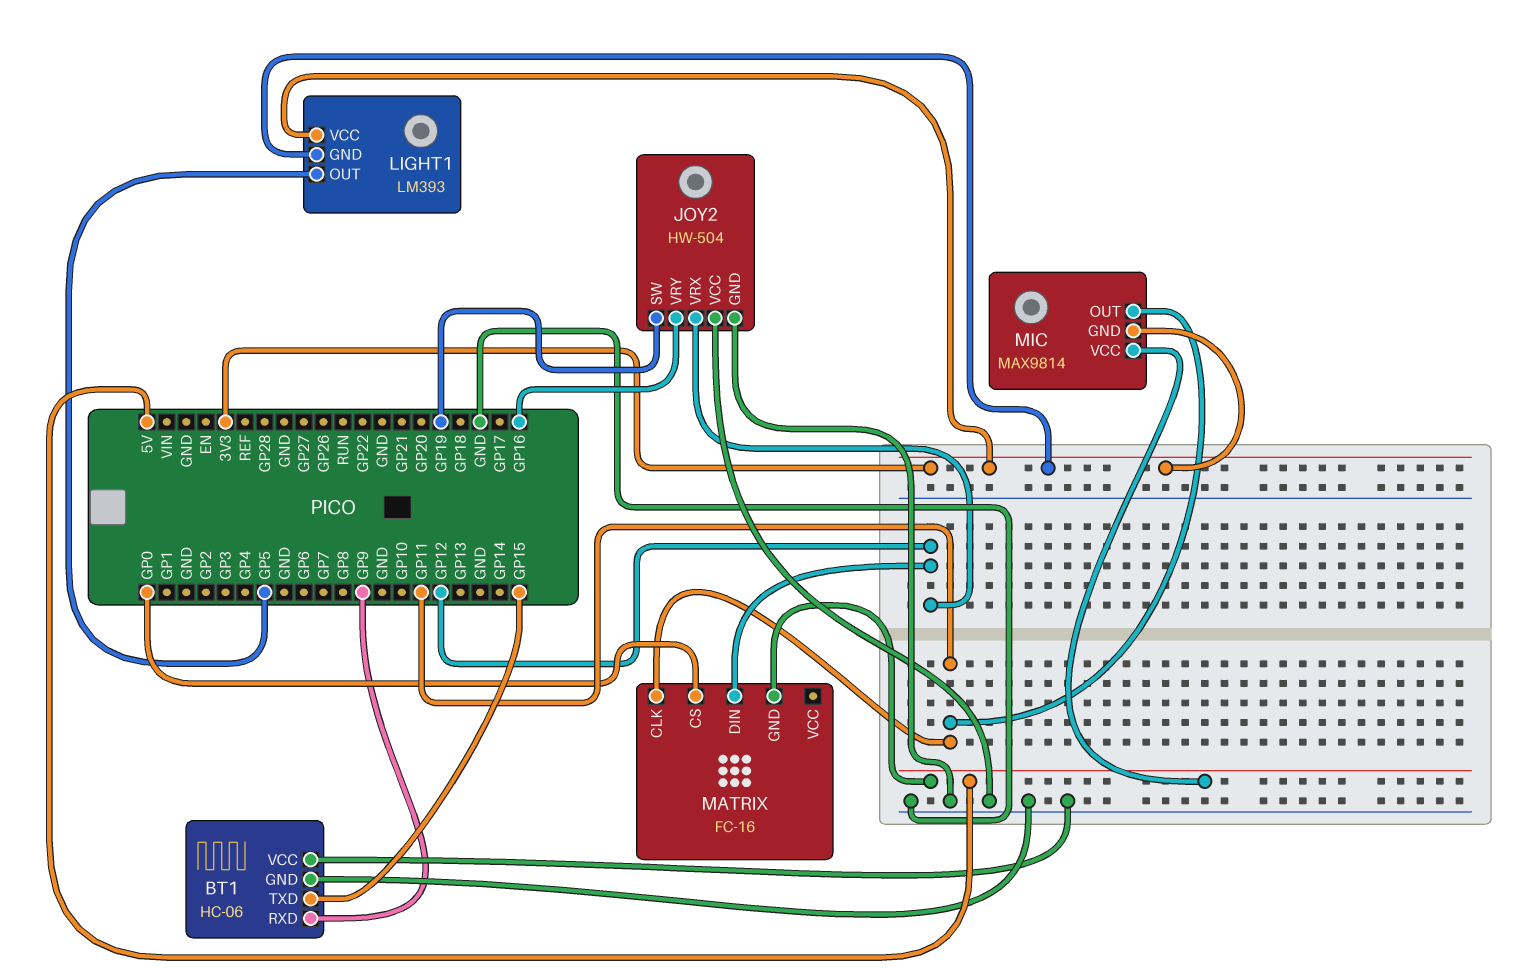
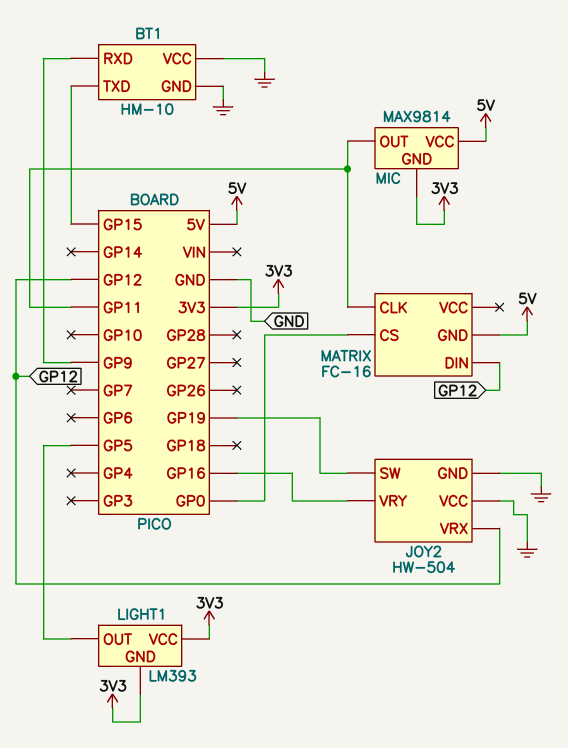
BT1: HC-06 -> HM-10

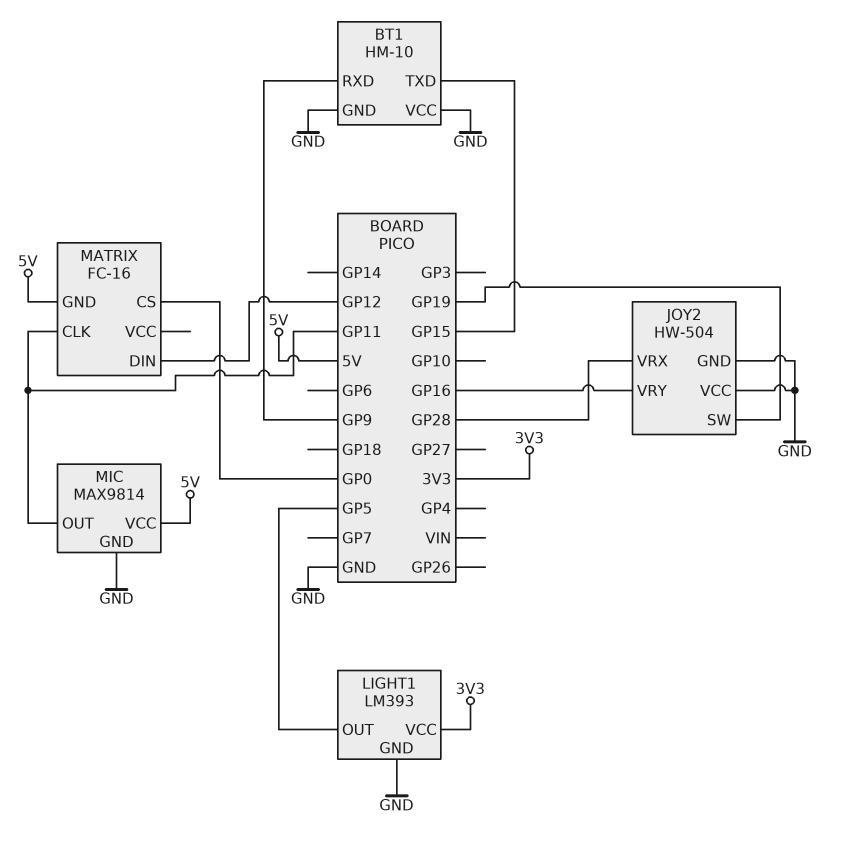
JOY2 pin VRX: GP12 -> GP28
LIGHT1 pin GND: 3V3 -> GND
MIC pin GND: 3V3 -> GND

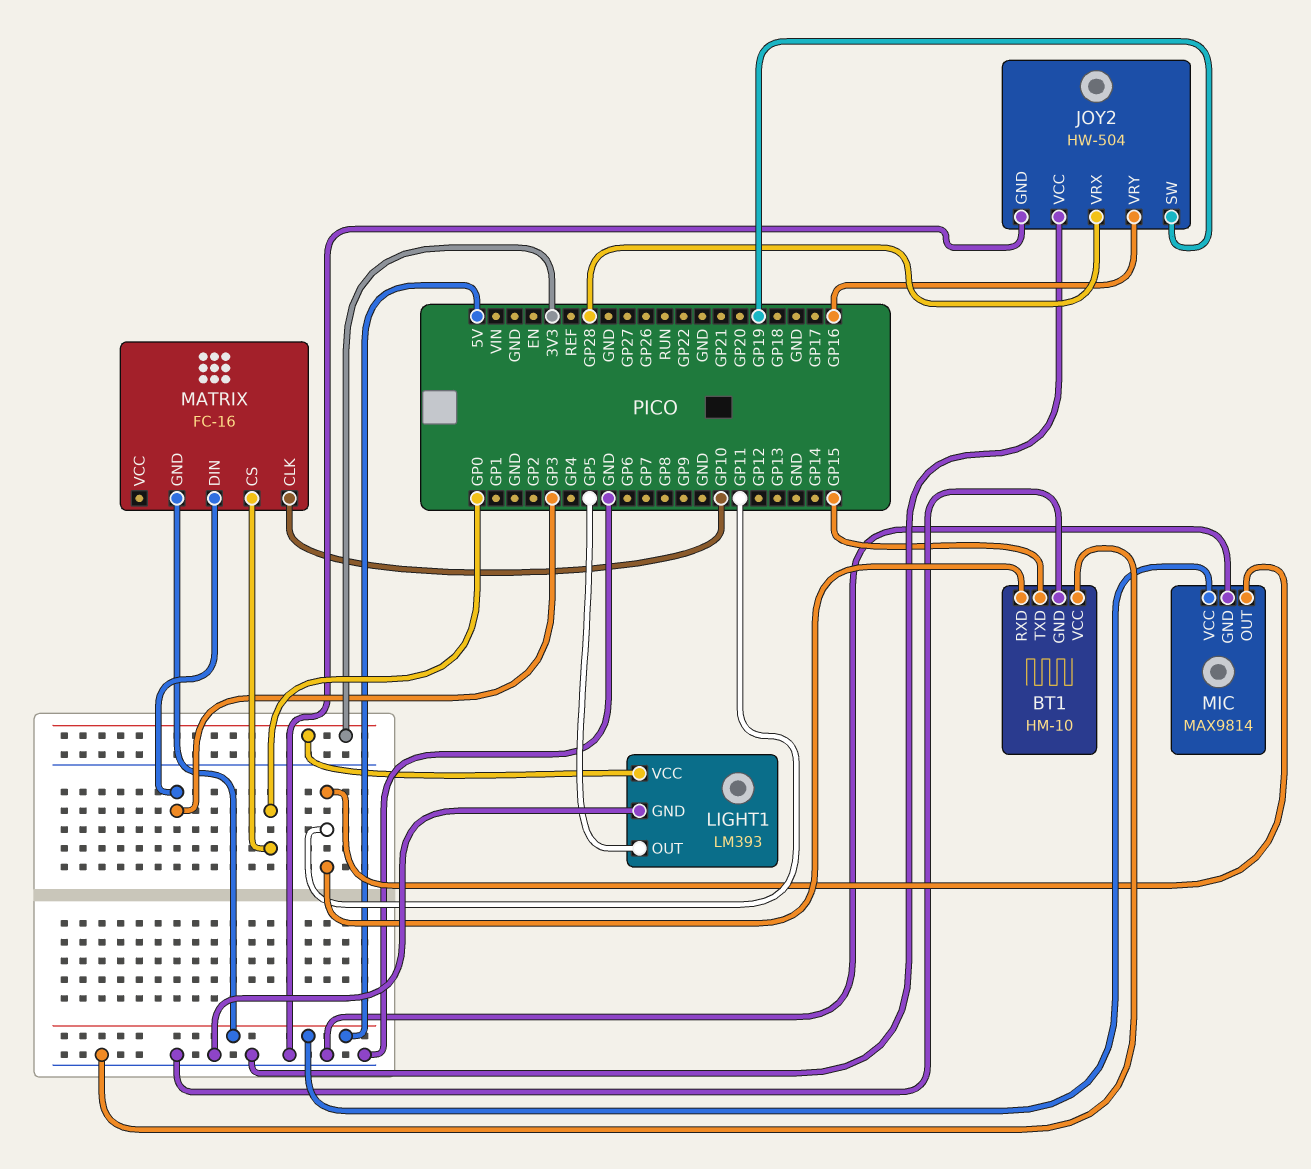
BT1 pin RXD: GP9 -> GP11
MATRIX pin CLK: GP11 -> GP10
MATRIX pin DIN: GP12 -> GP3

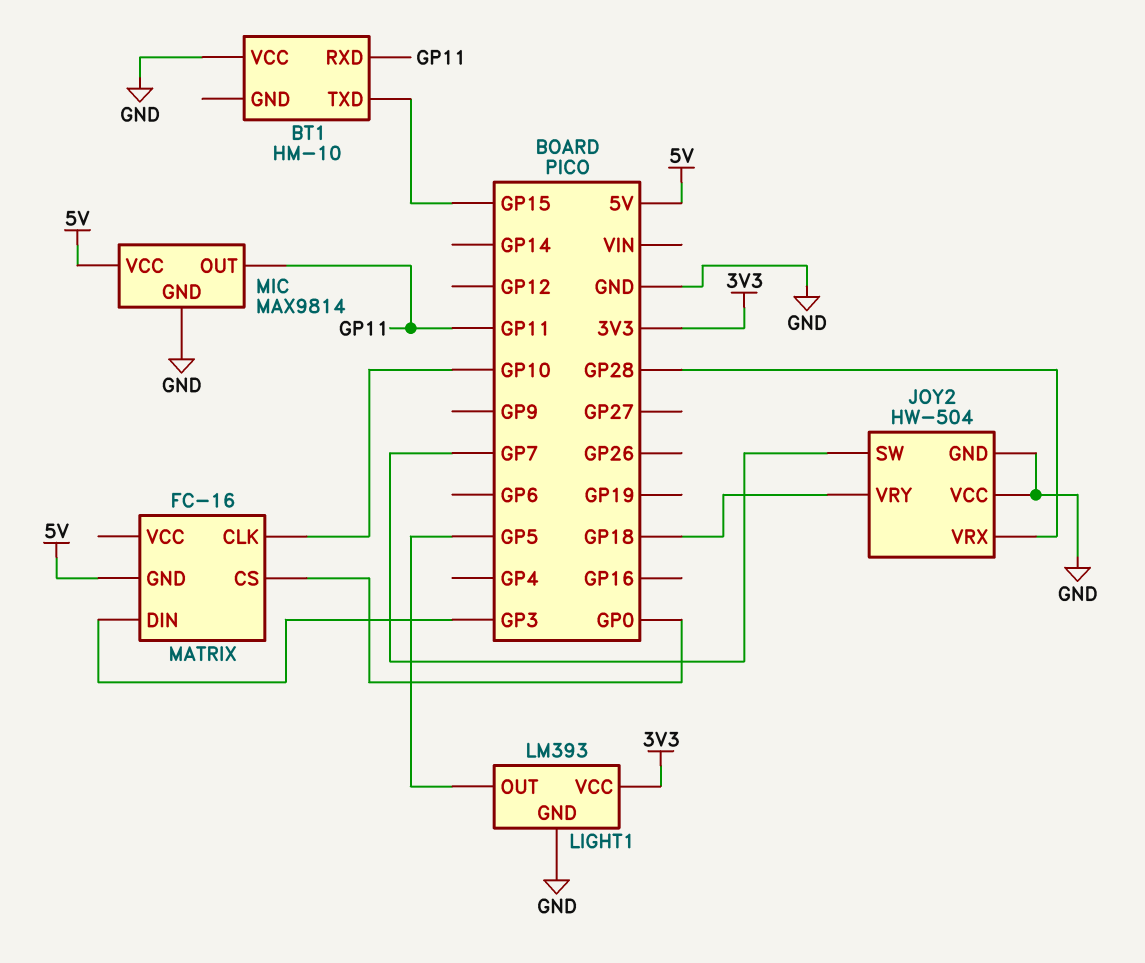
BT1 pin GND: GND -> none
JOY2 pin SW: GP19 -> GP7
JOY2 pin VRY: GP16 -> GP18

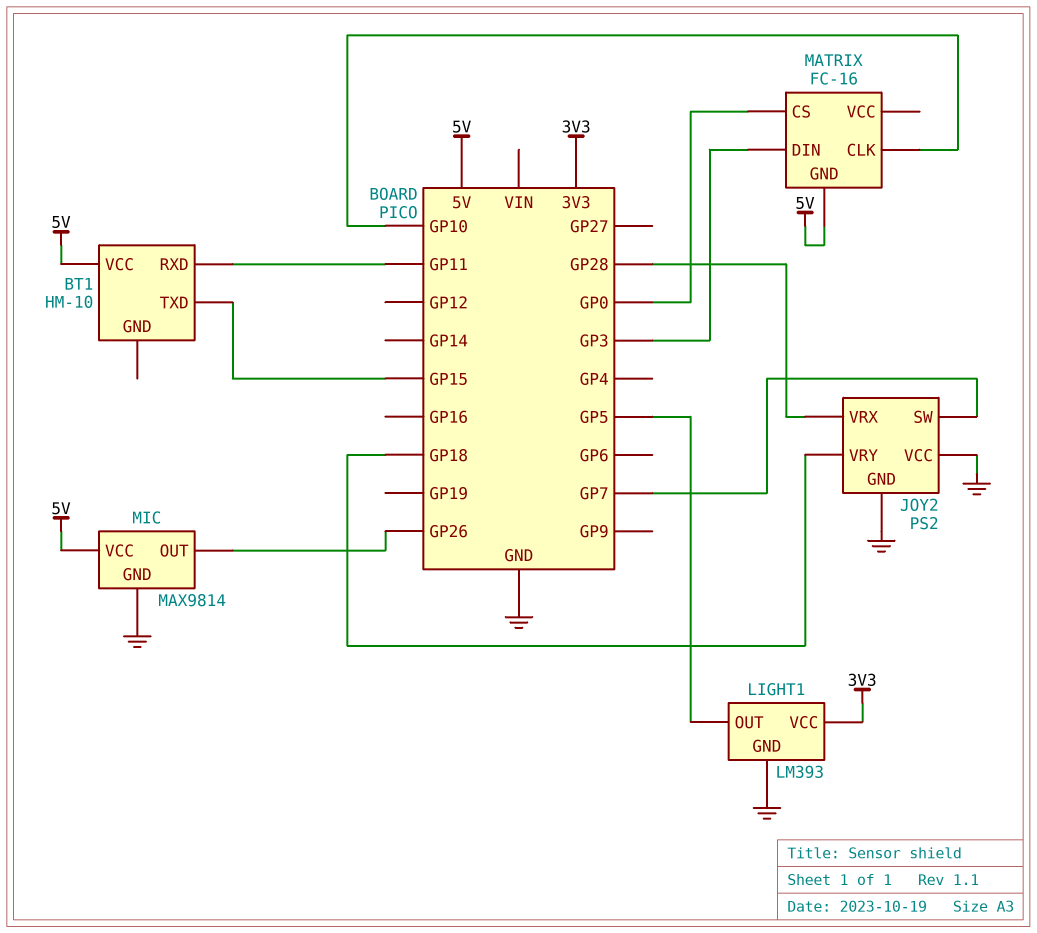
BT1 pin VCC: GND -> 5V
JOY2: HW-504 -> PS2
MIC pin OUT: GP11 -> GP26

